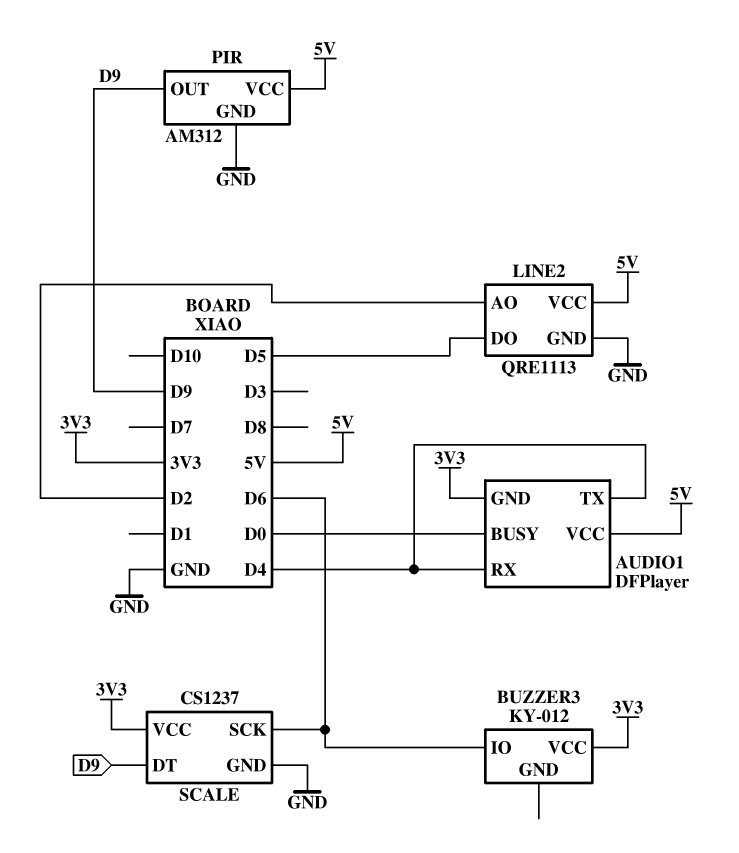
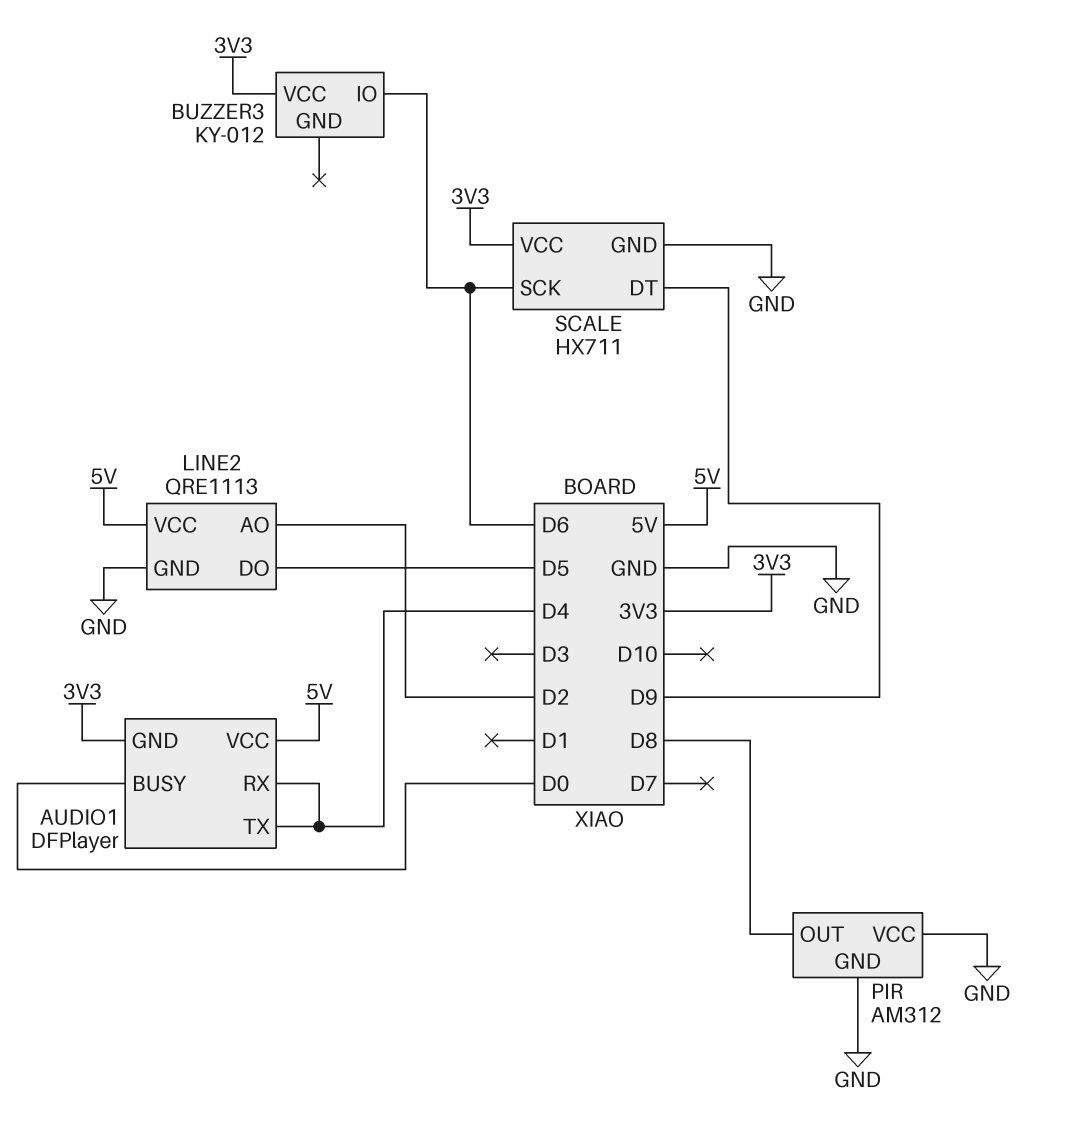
PIR pin OUT: D9 -> D8
PIR pin VCC: 5V -> GND
SCALE: CS1237 -> HX711

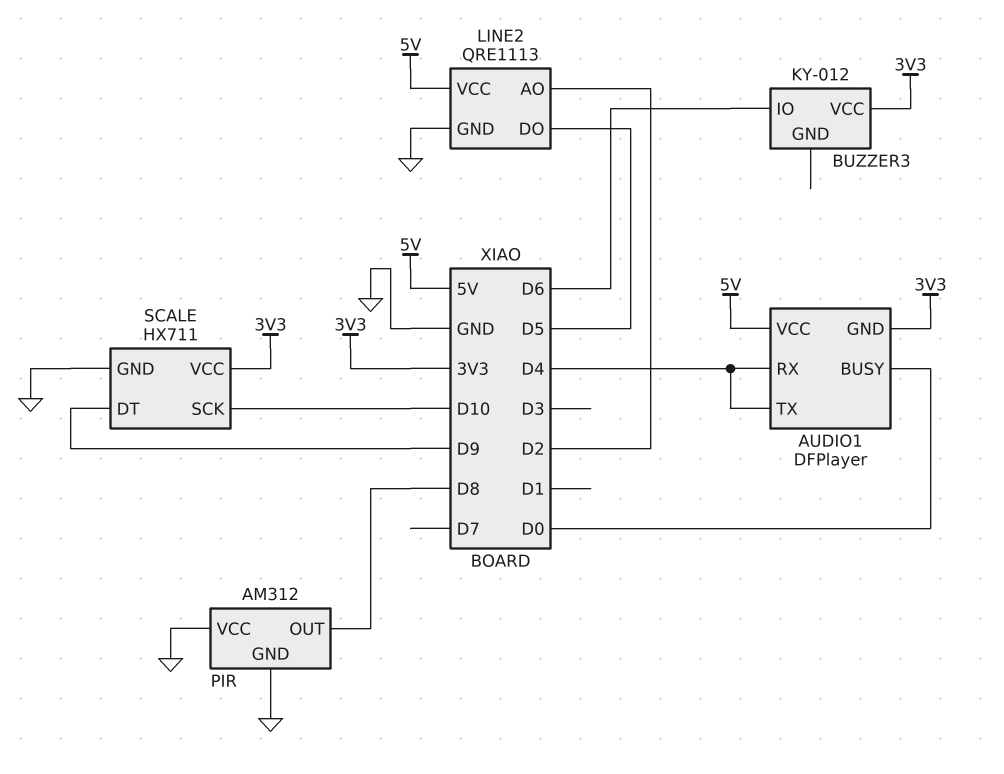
SCALE pin SCK: D6 -> D10

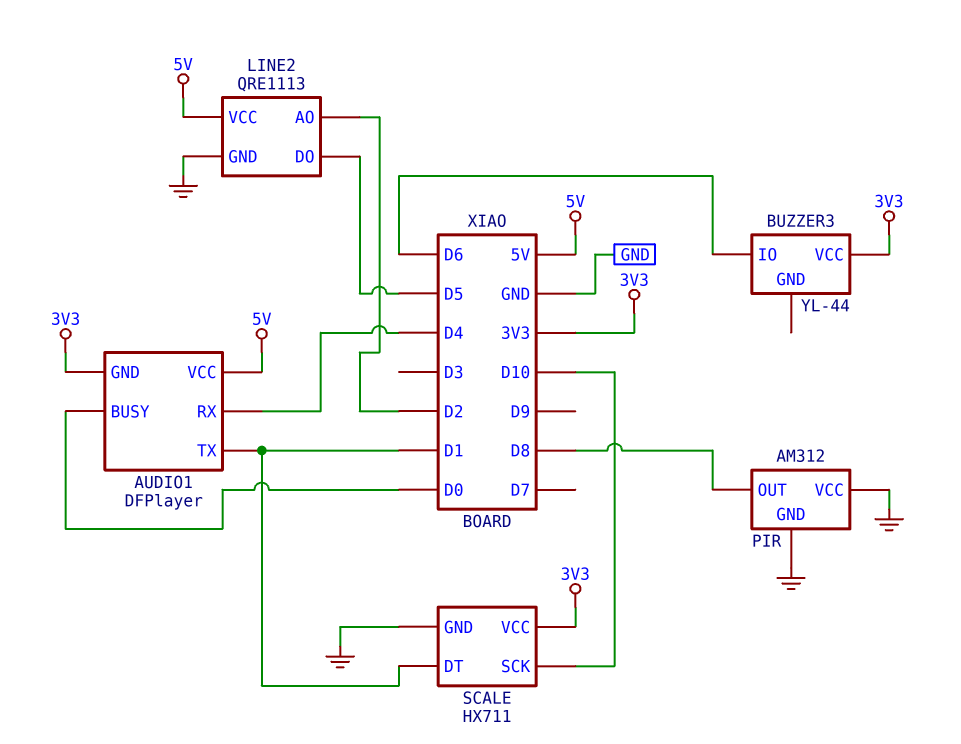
AUDIO1 pin TX: D4 -> D1
BUZZER3: KY-012 -> YL-44
SCALE pin DT: D9 -> D1

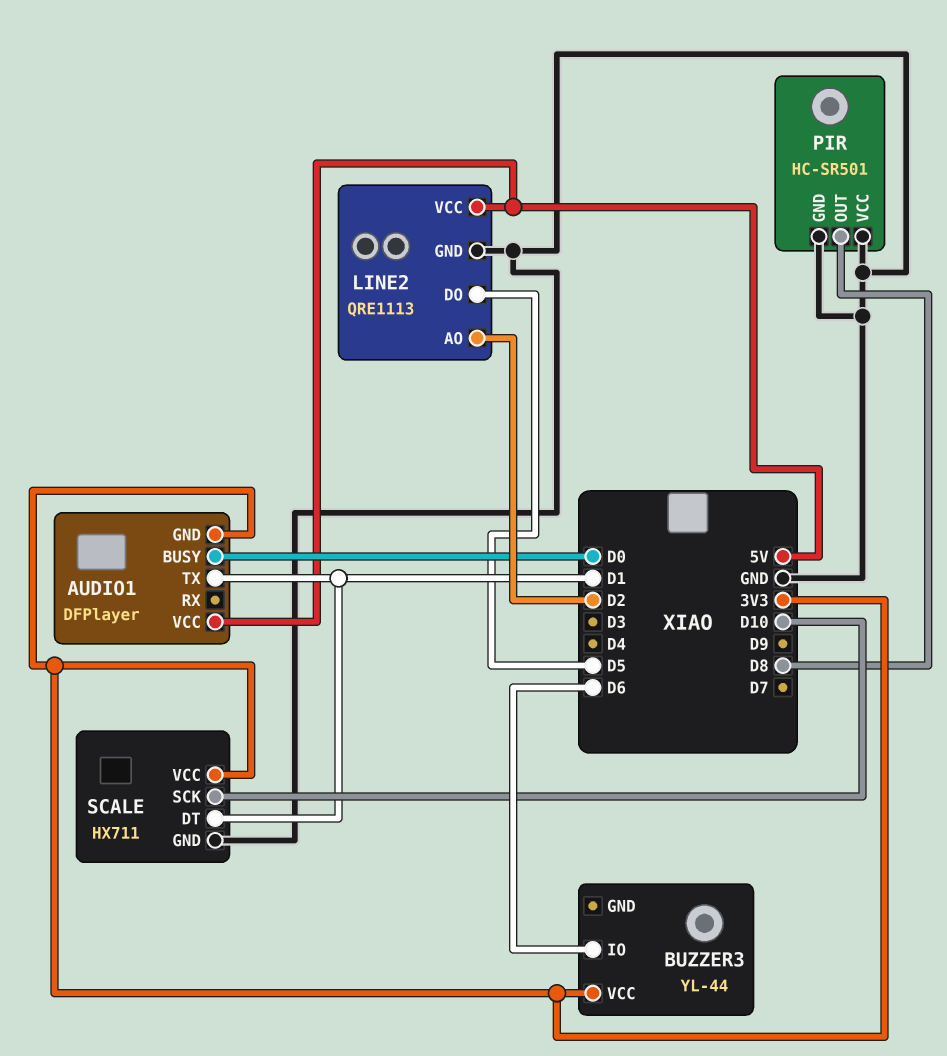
AUDIO1 pin RX: D4 -> none
PIR: AM312 -> HC-SR501

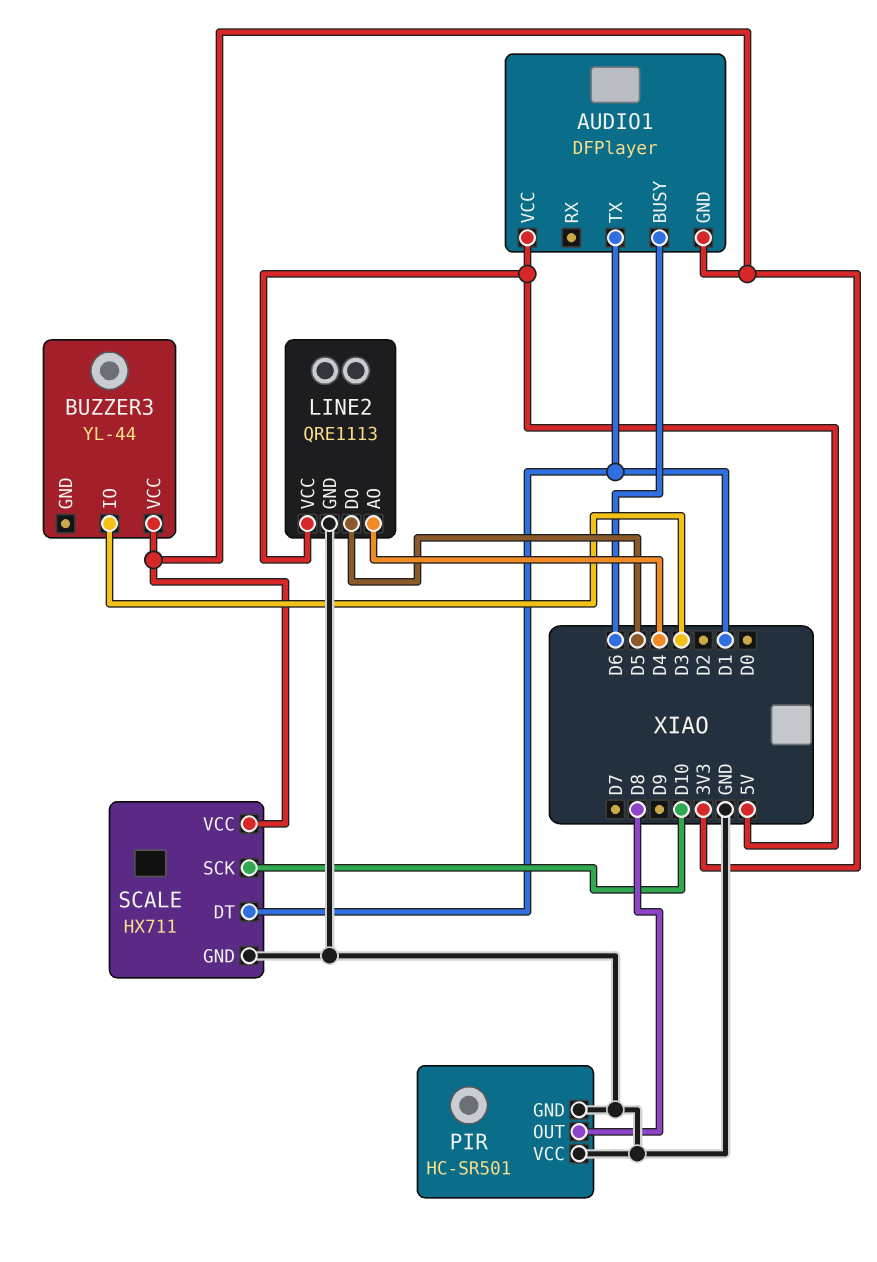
AUDIO1 pin BUSY: D0 -> D6
BUZZER3 pin IO: D6 -> D3
LINE2 pin AO: D2 -> D4

